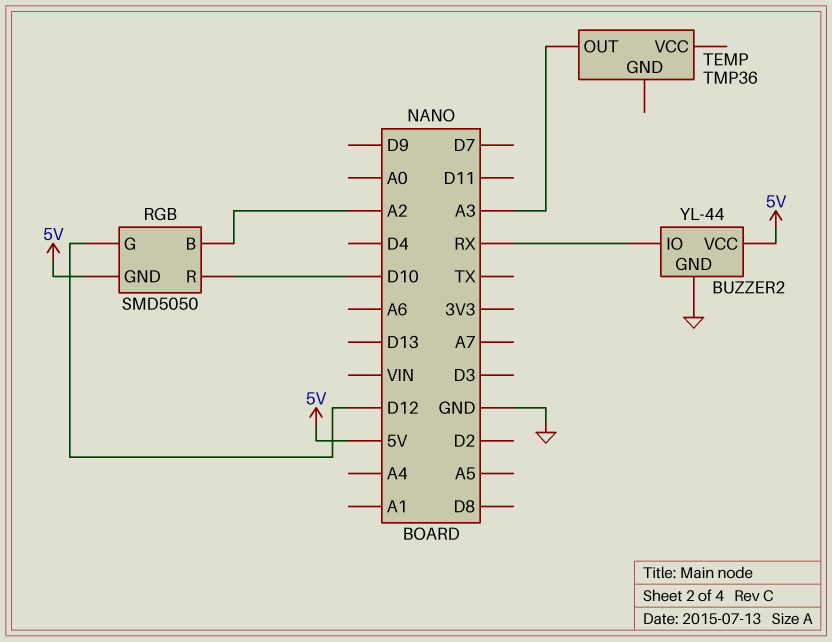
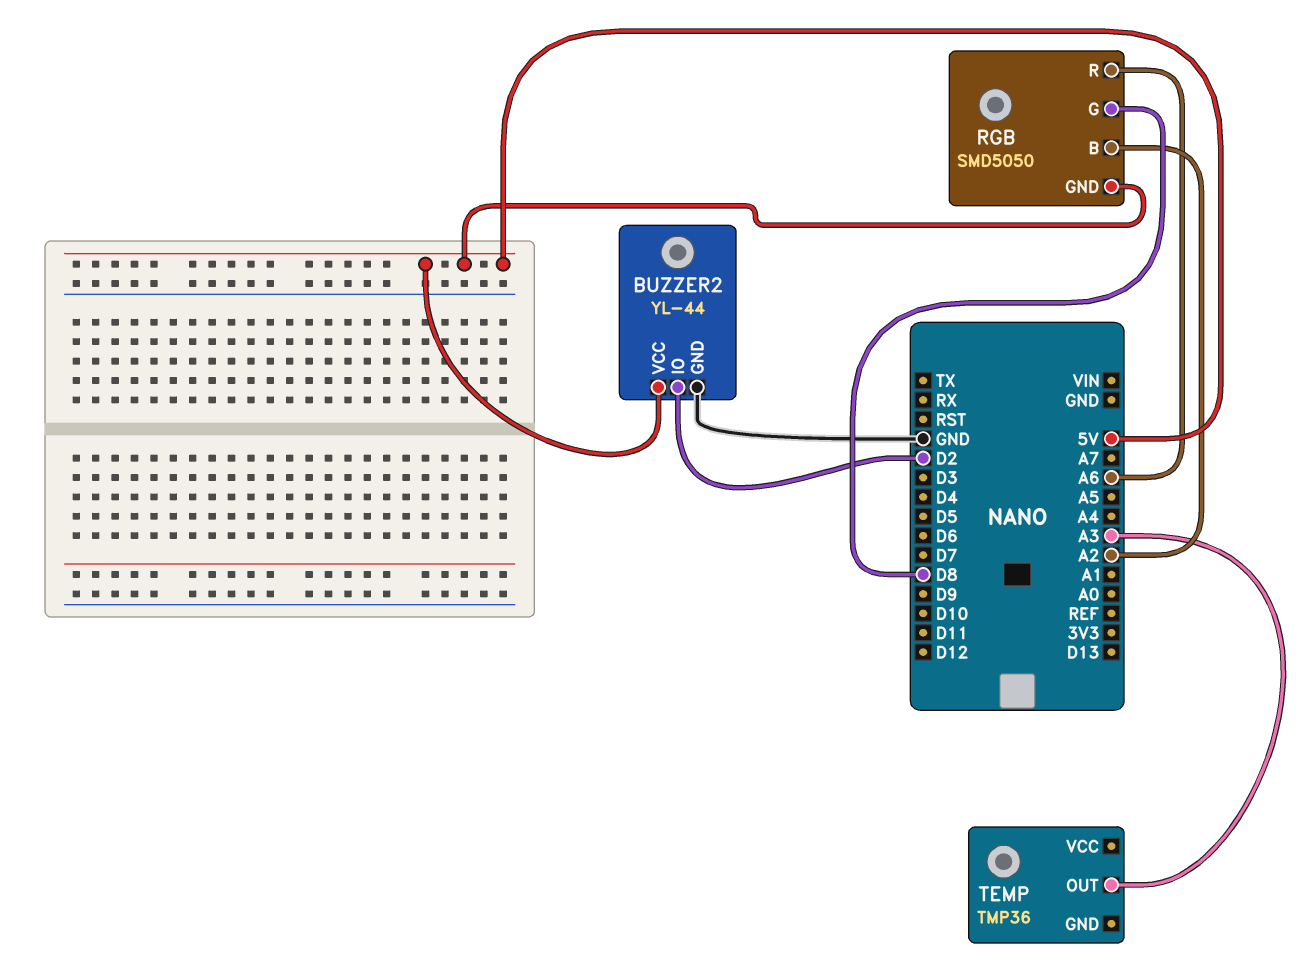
BUZZER2 pin IO: RX -> D2
RGB pin G: D12 -> D8
RGB pin R: D10 -> A6

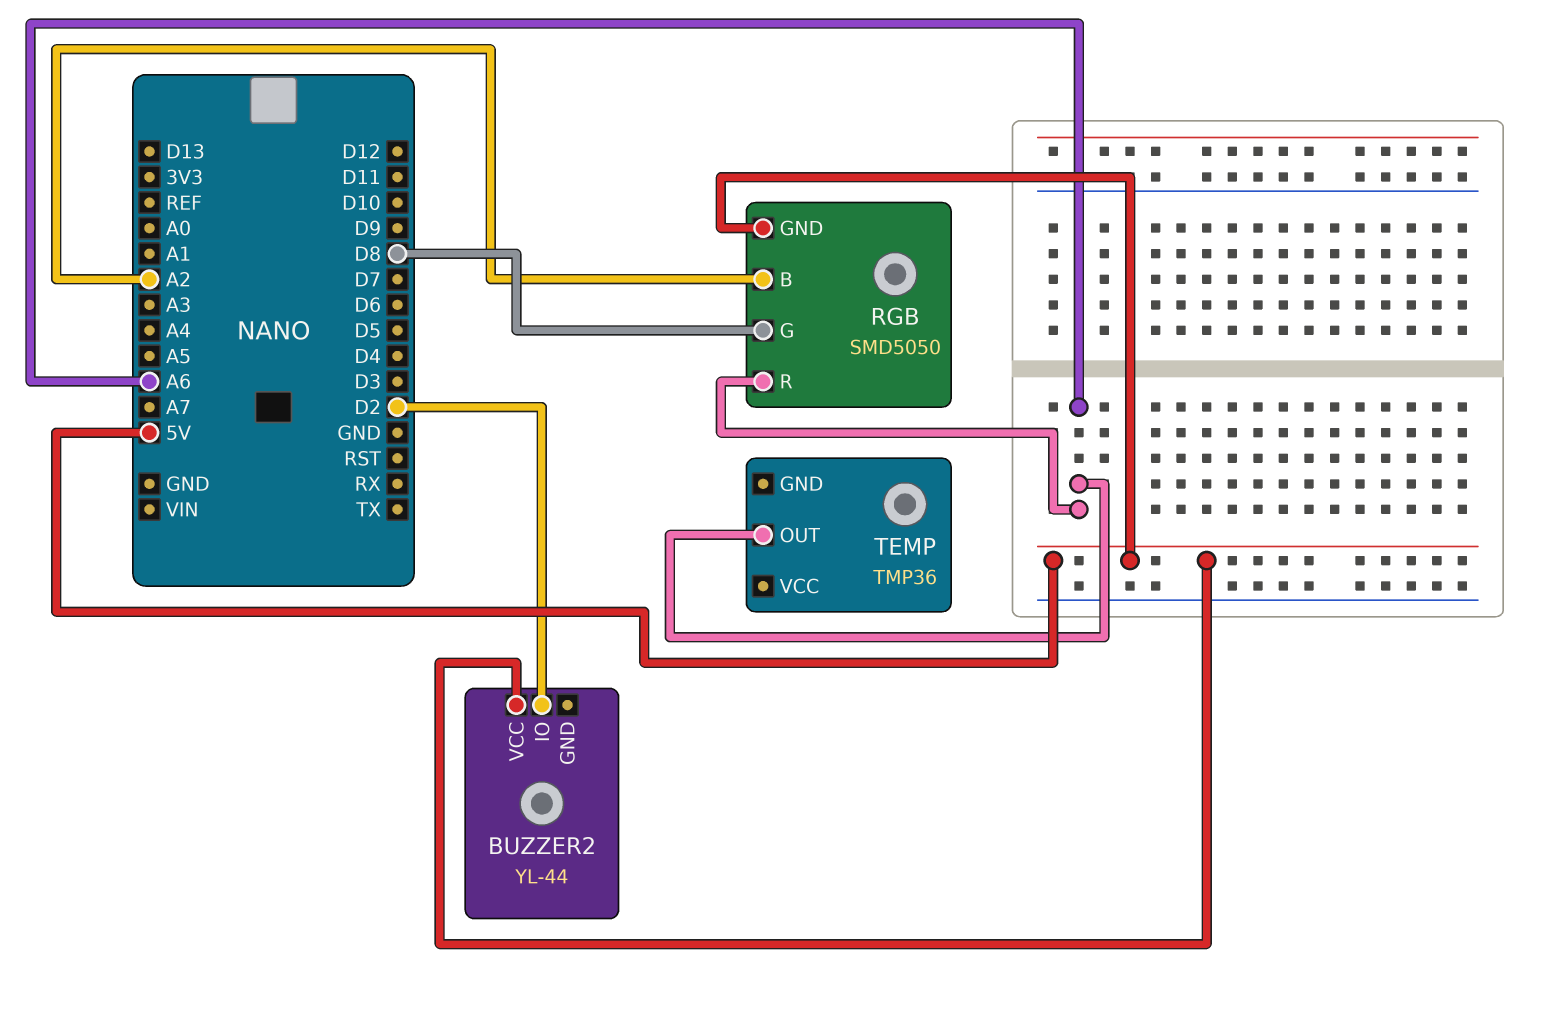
BUZZER2 pin GND: GND -> none
TEMP pin OUT: A3 -> A6

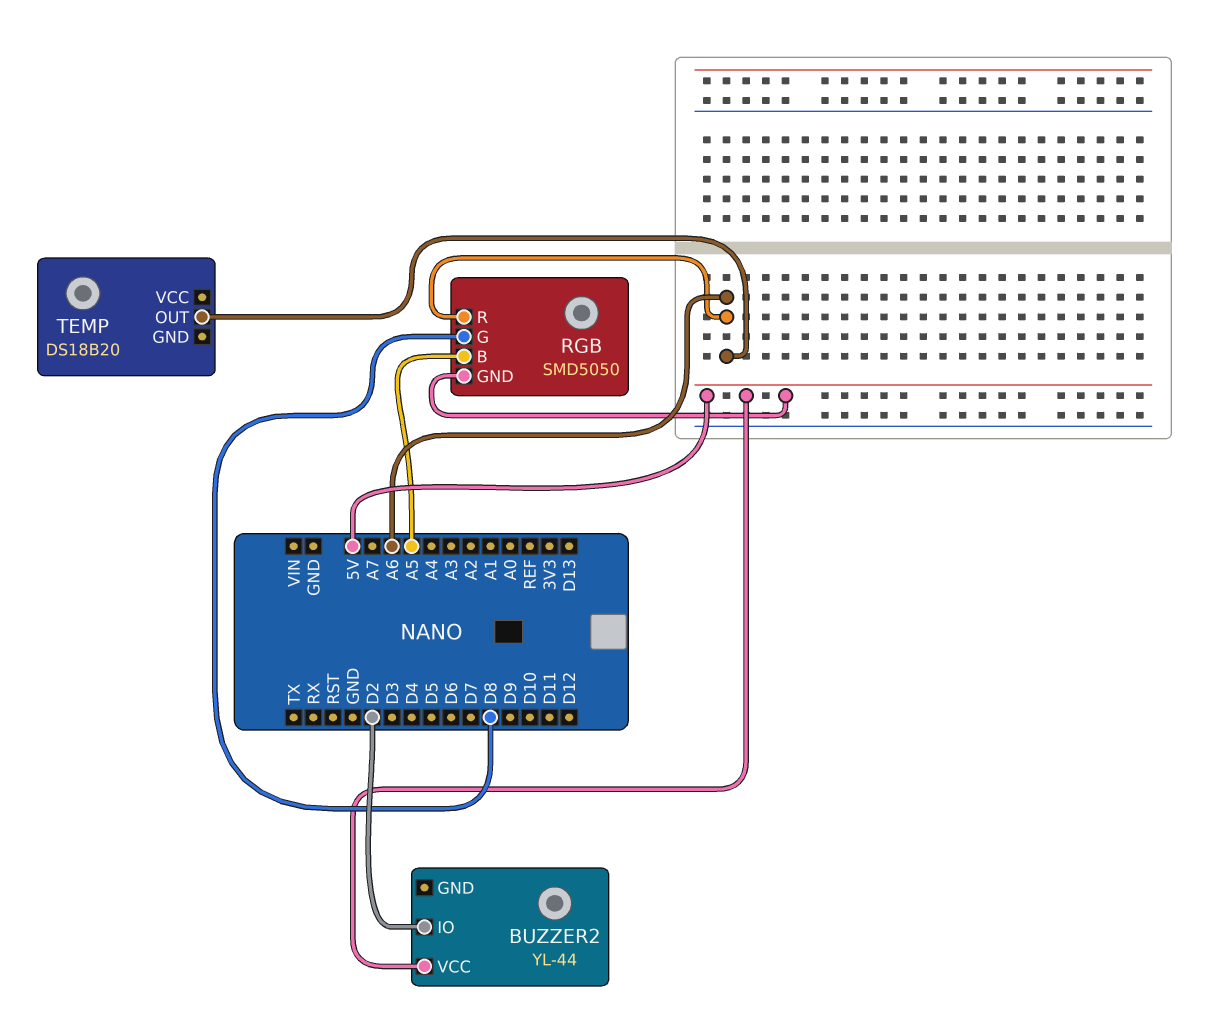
RGB pin B: A2 -> A5
TEMP: TMP36 -> DS18B20

